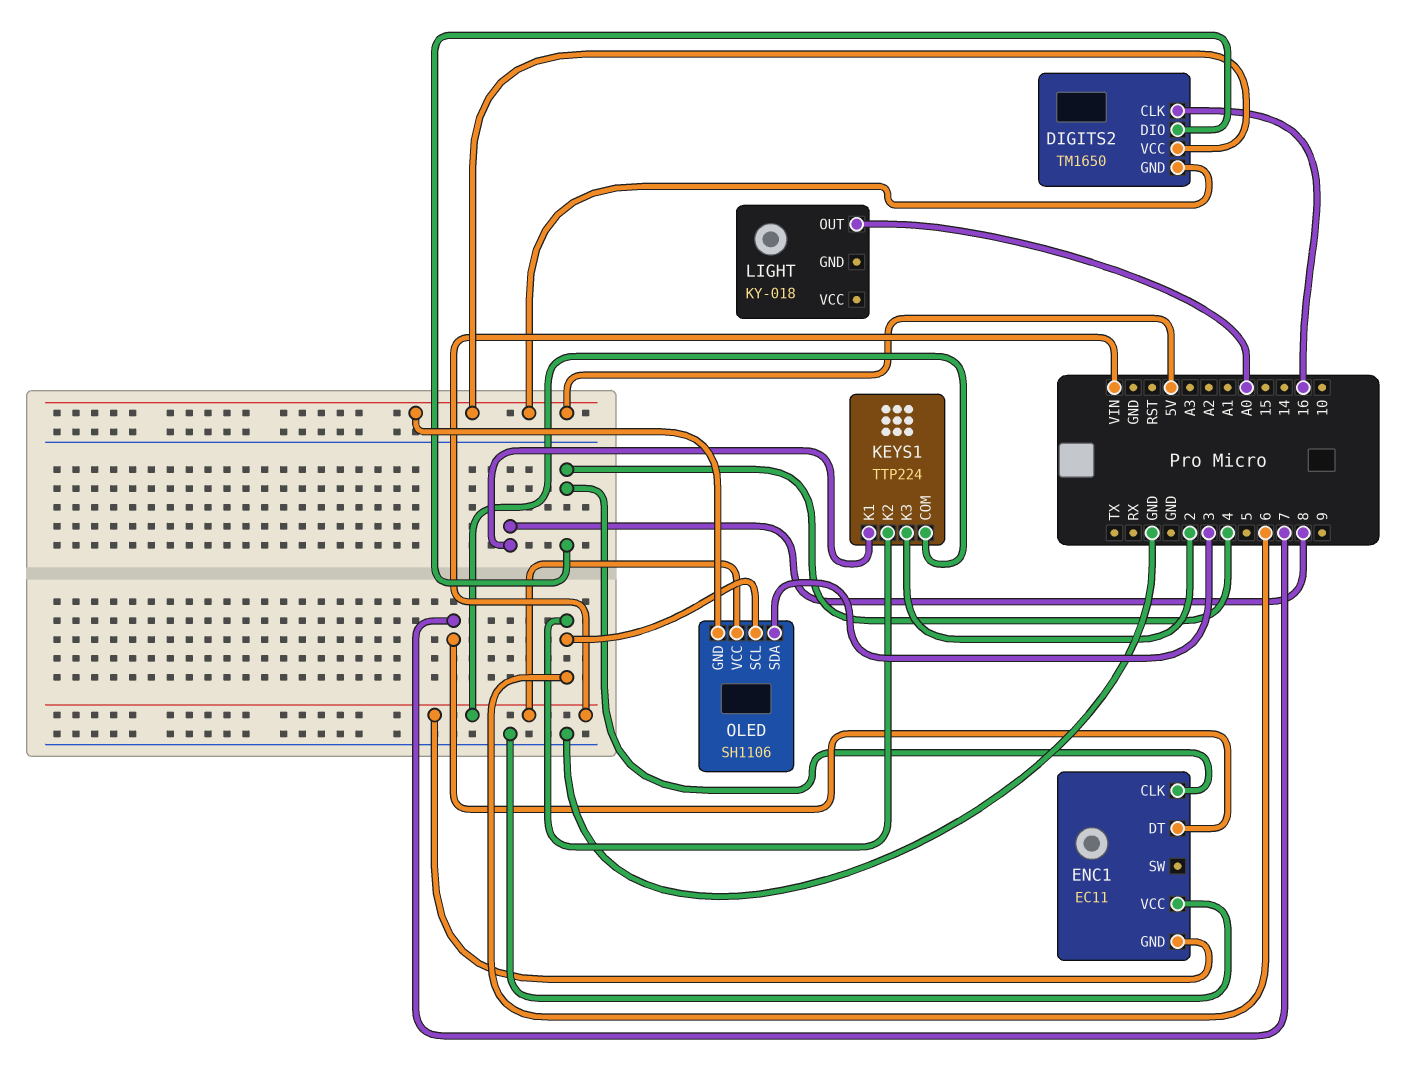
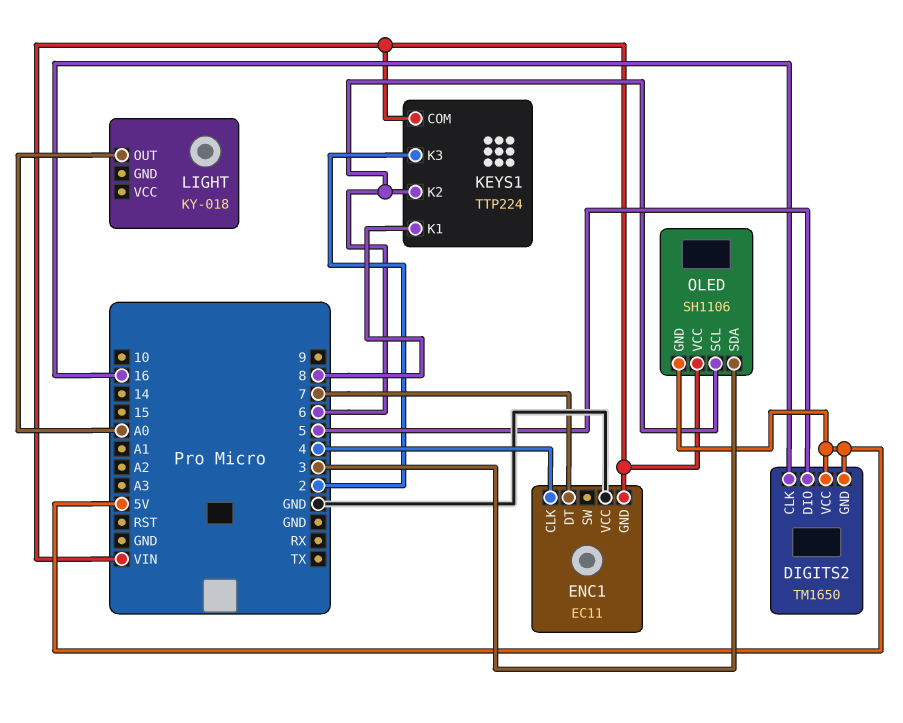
DIGITS2 pin DIO: 4 -> 5

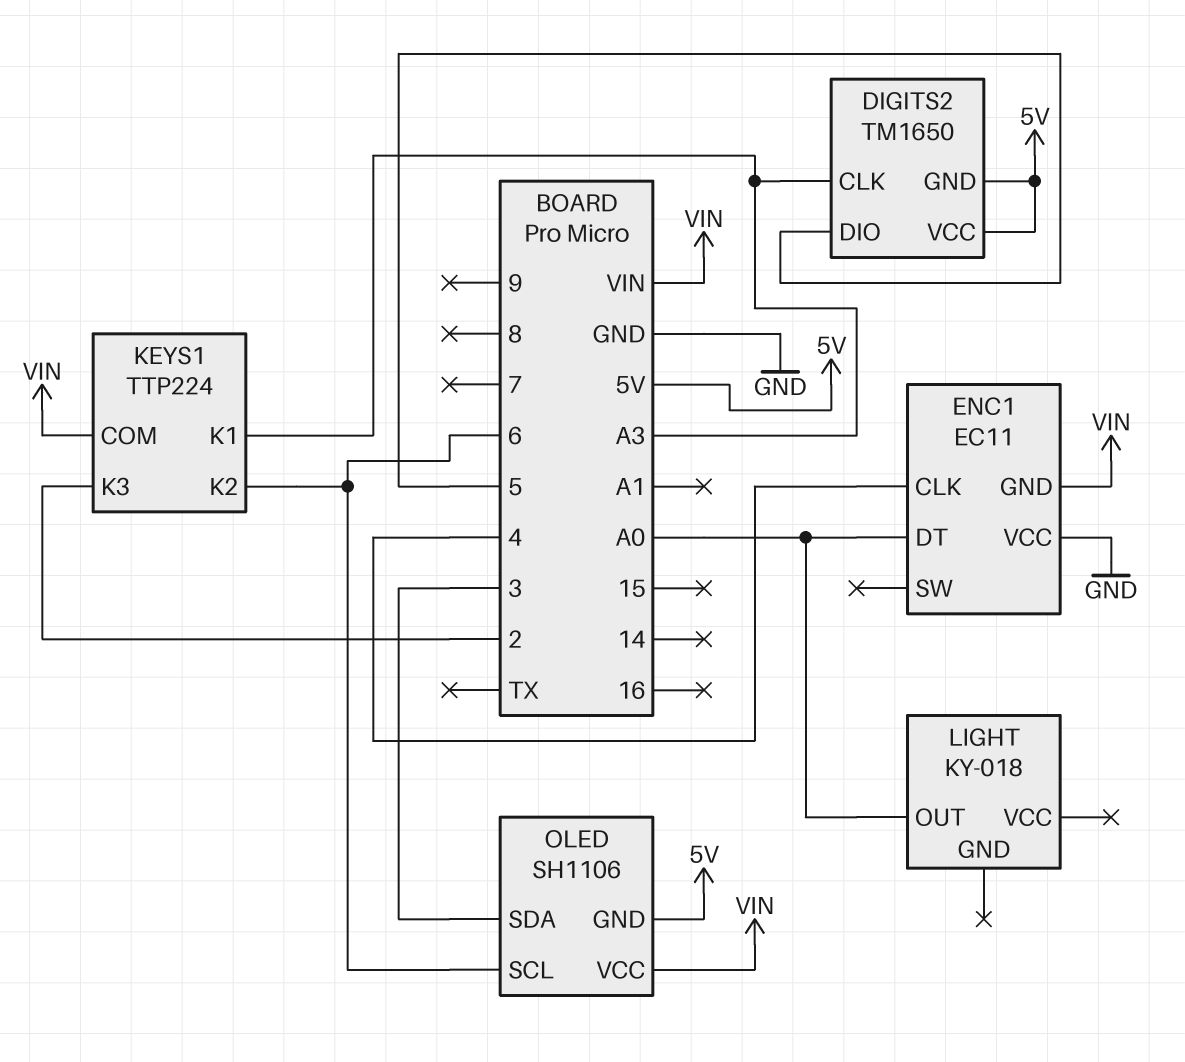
DIGITS2 pin CLK: 16 -> A3
ENC1 pin DT: 7 -> A0
KEYS1 pin K1: 8 -> A3

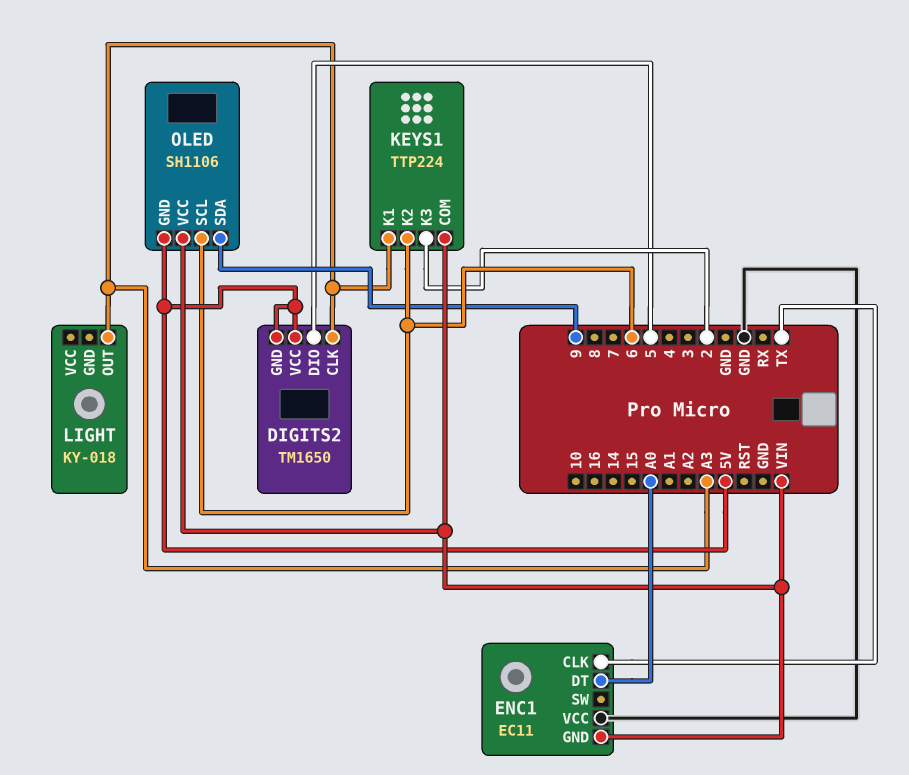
ENC1 pin CLK: 4 -> TX
LIGHT pin OUT: A0 -> A3
OLED pin SDA: 3 -> 9

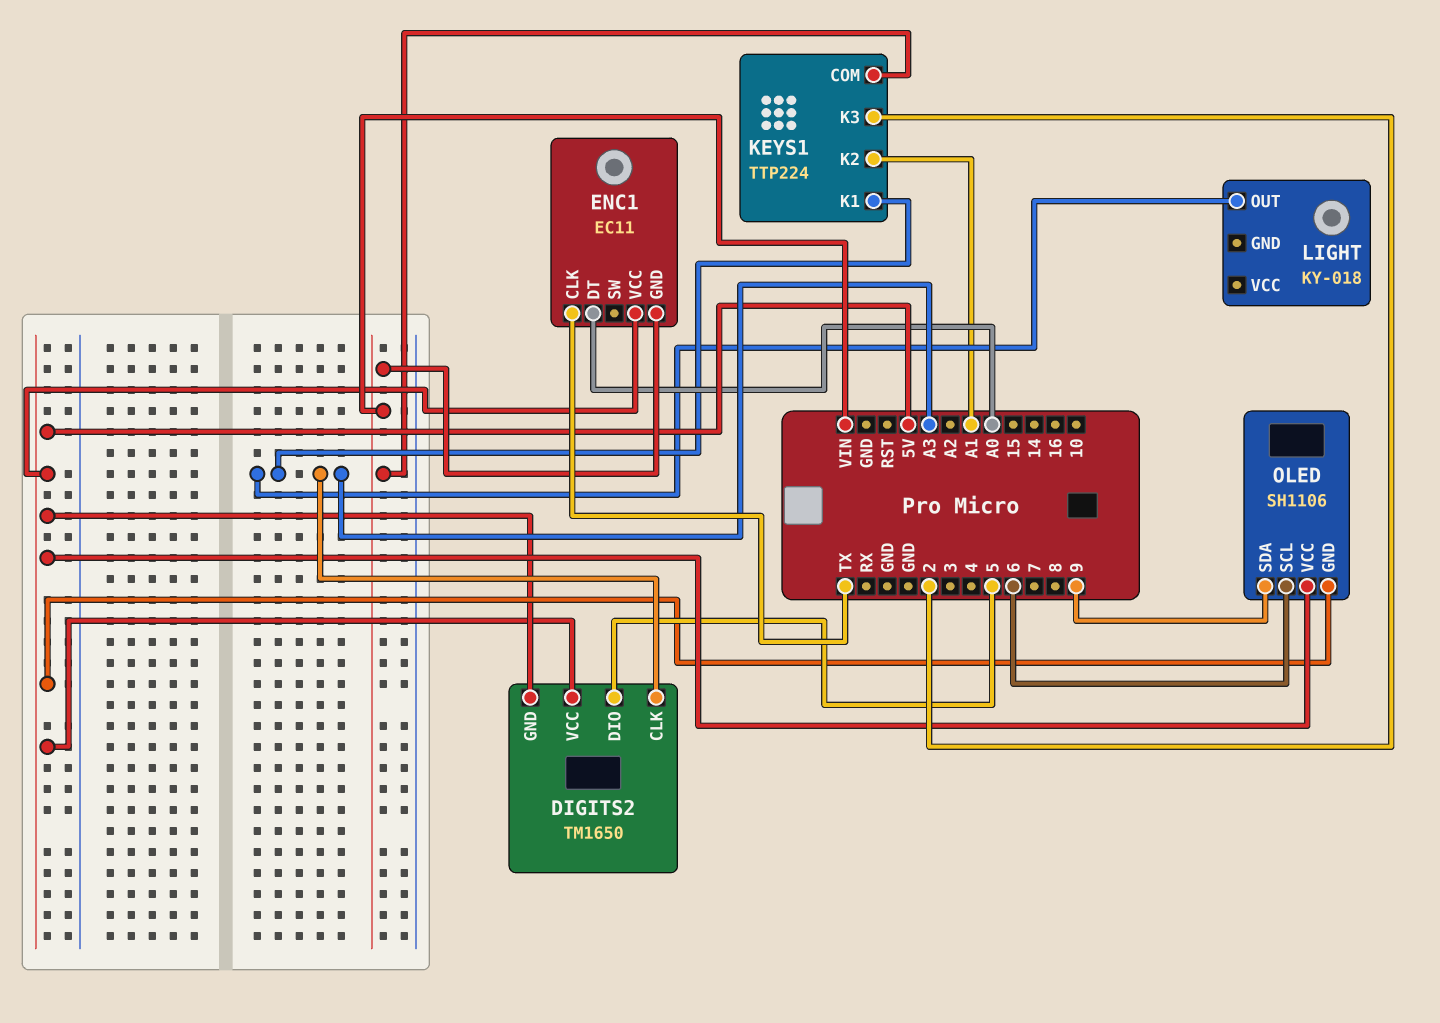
ENC1 pin VCC: GND -> 5V
KEYS1 pin K2: 6 -> A1
OLED pin VCC: VIN -> 5V

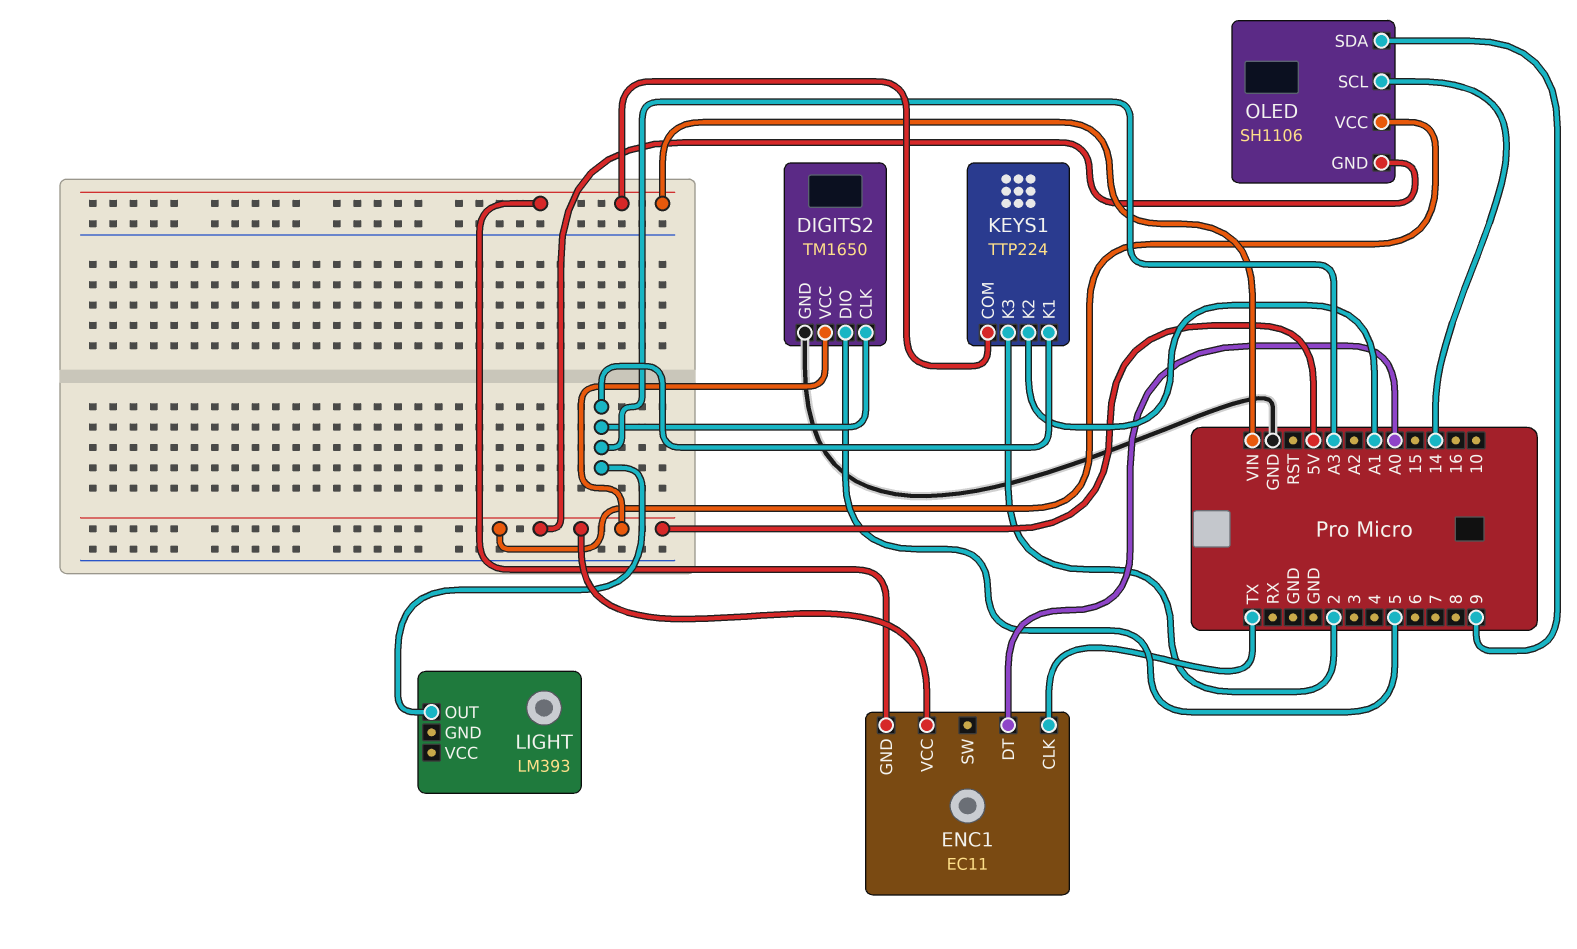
DIGITS2 pin GND: 5V -> GND
LIGHT: KY-018 -> LM393
OLED pin SCL: 6 -> 14

